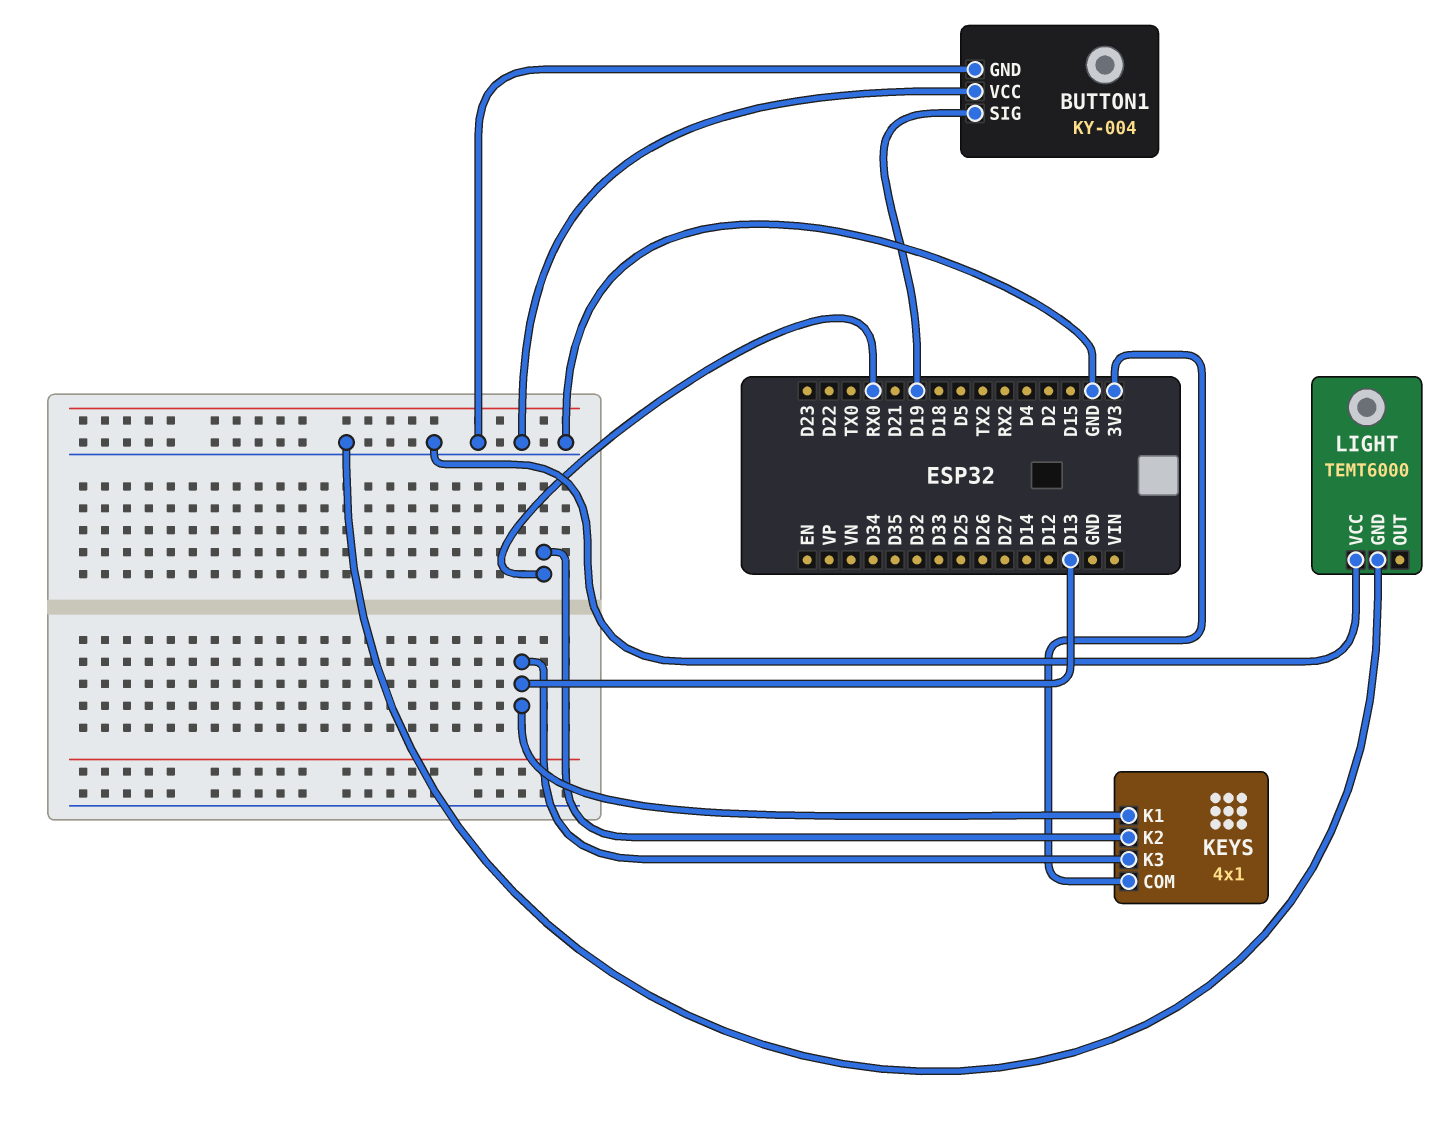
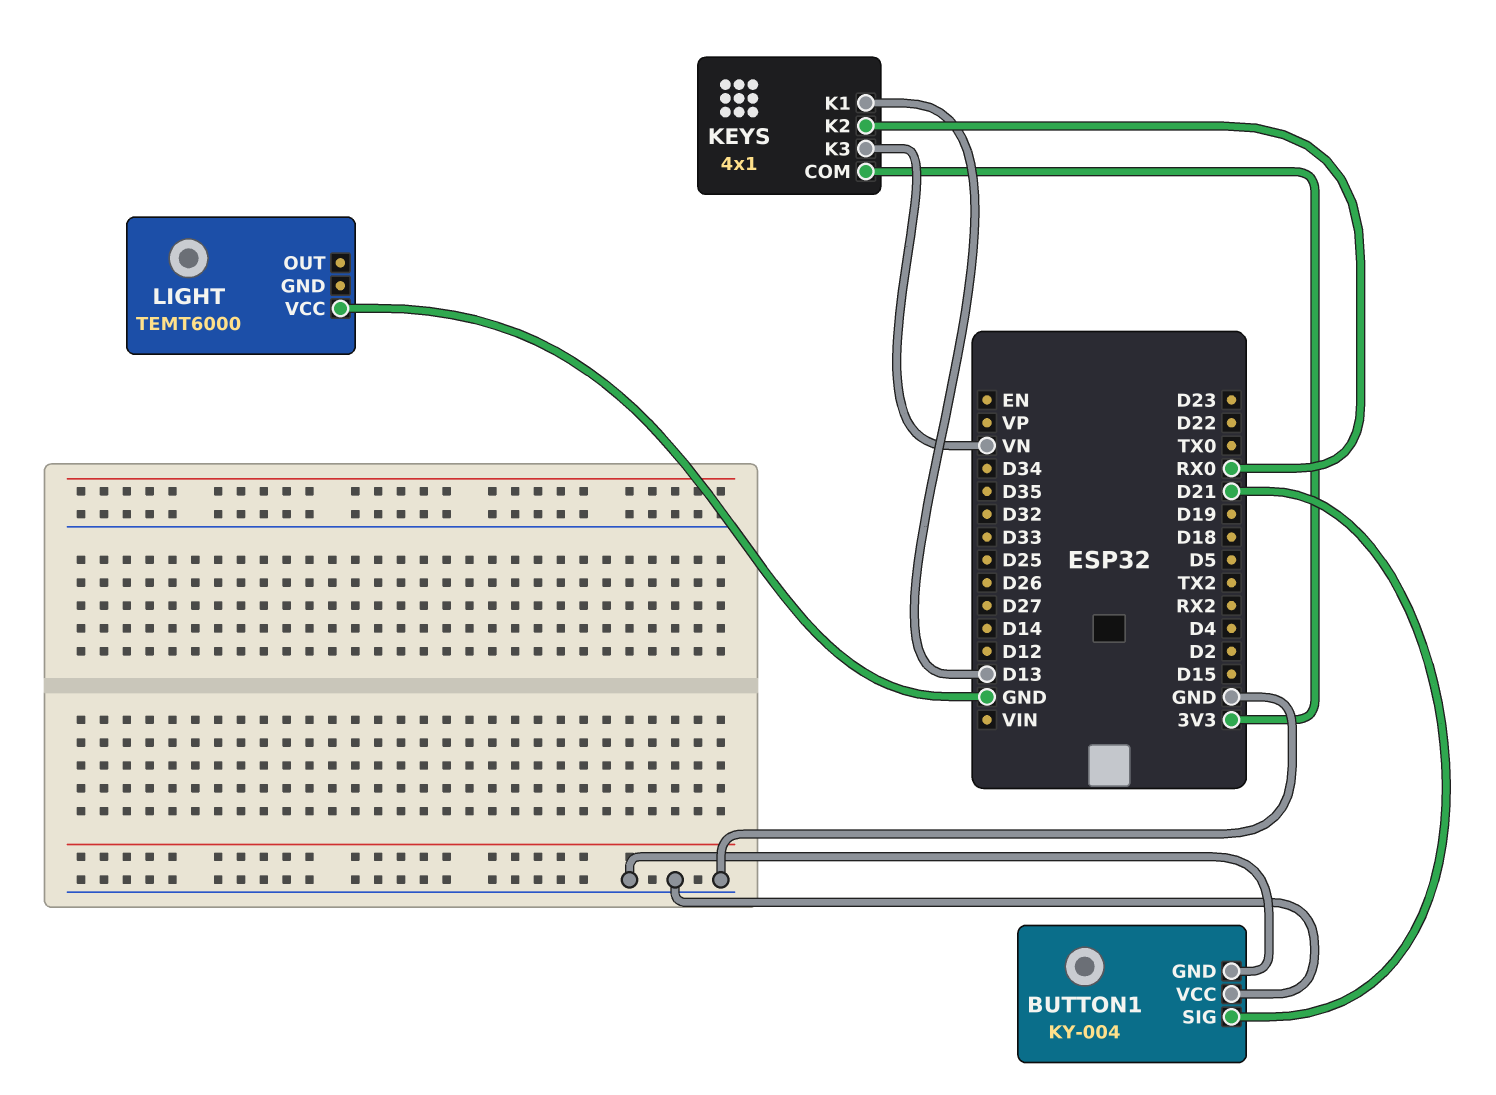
BUTTON1 pin SIG: D19 -> D21
KEYS pin K3: D13 -> VN
LIGHT pin GND: GND -> none

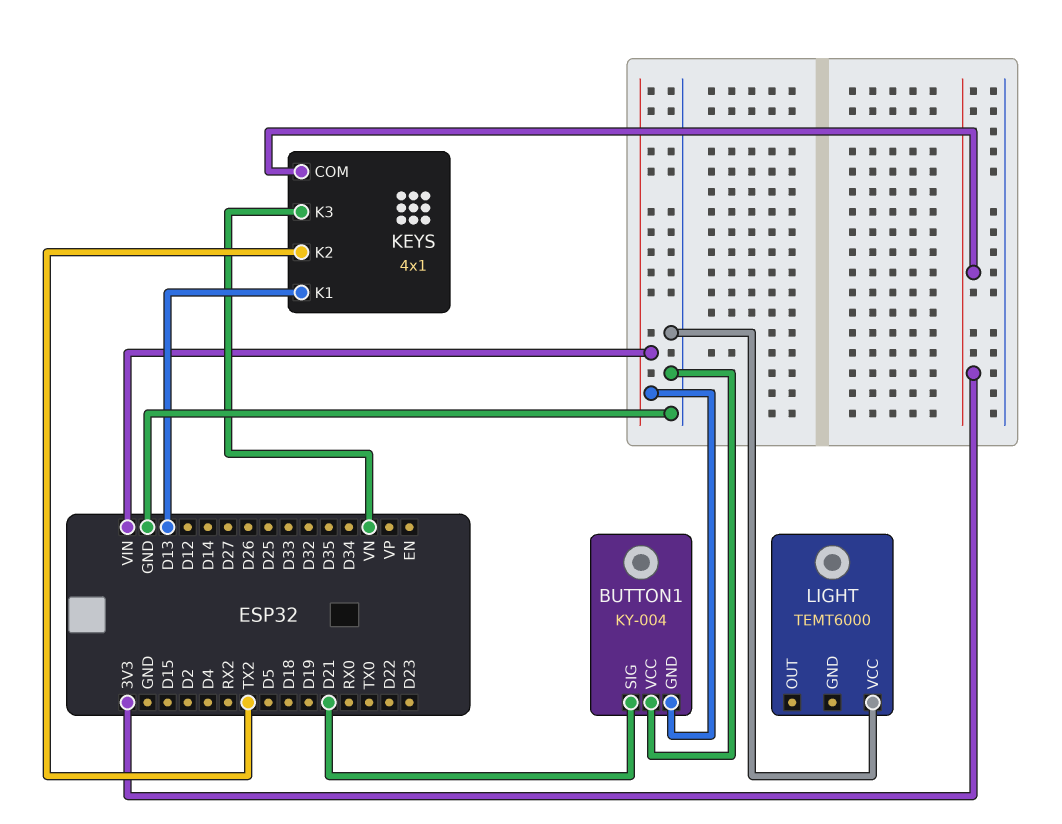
BUTTON1 pin GND: GND -> VIN
KEYS pin K2: RX0 -> TX2

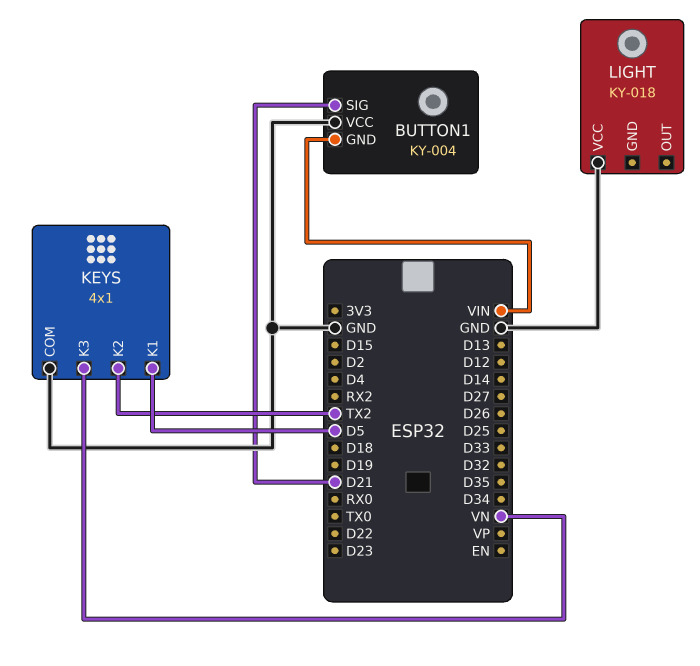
KEYS pin COM: 3V3 -> GND
KEYS pin K1: D13 -> D5
LIGHT: TEMT6000 -> KY-018

